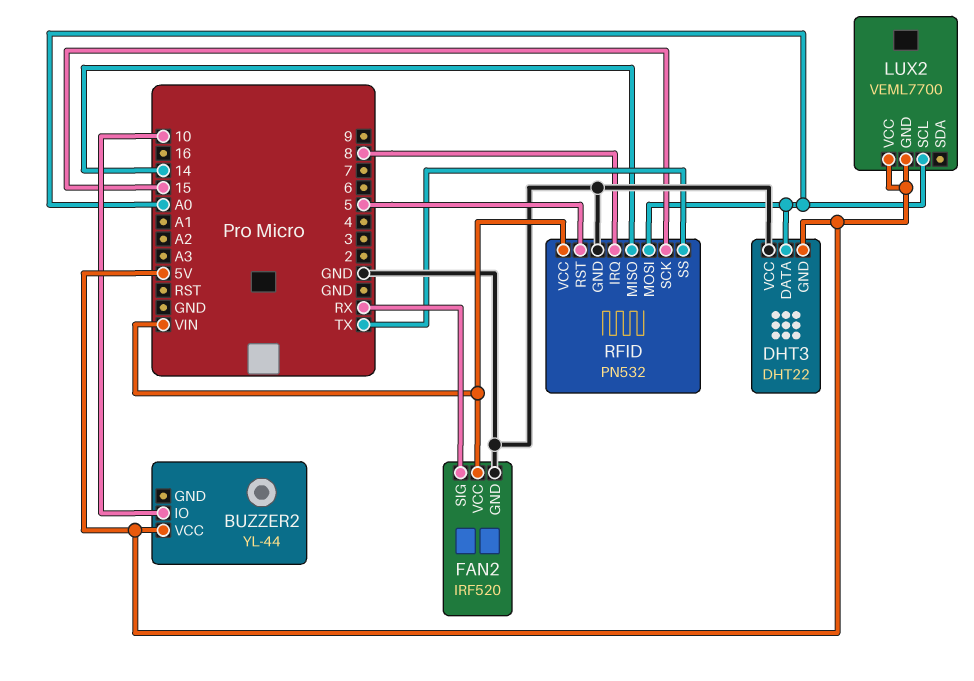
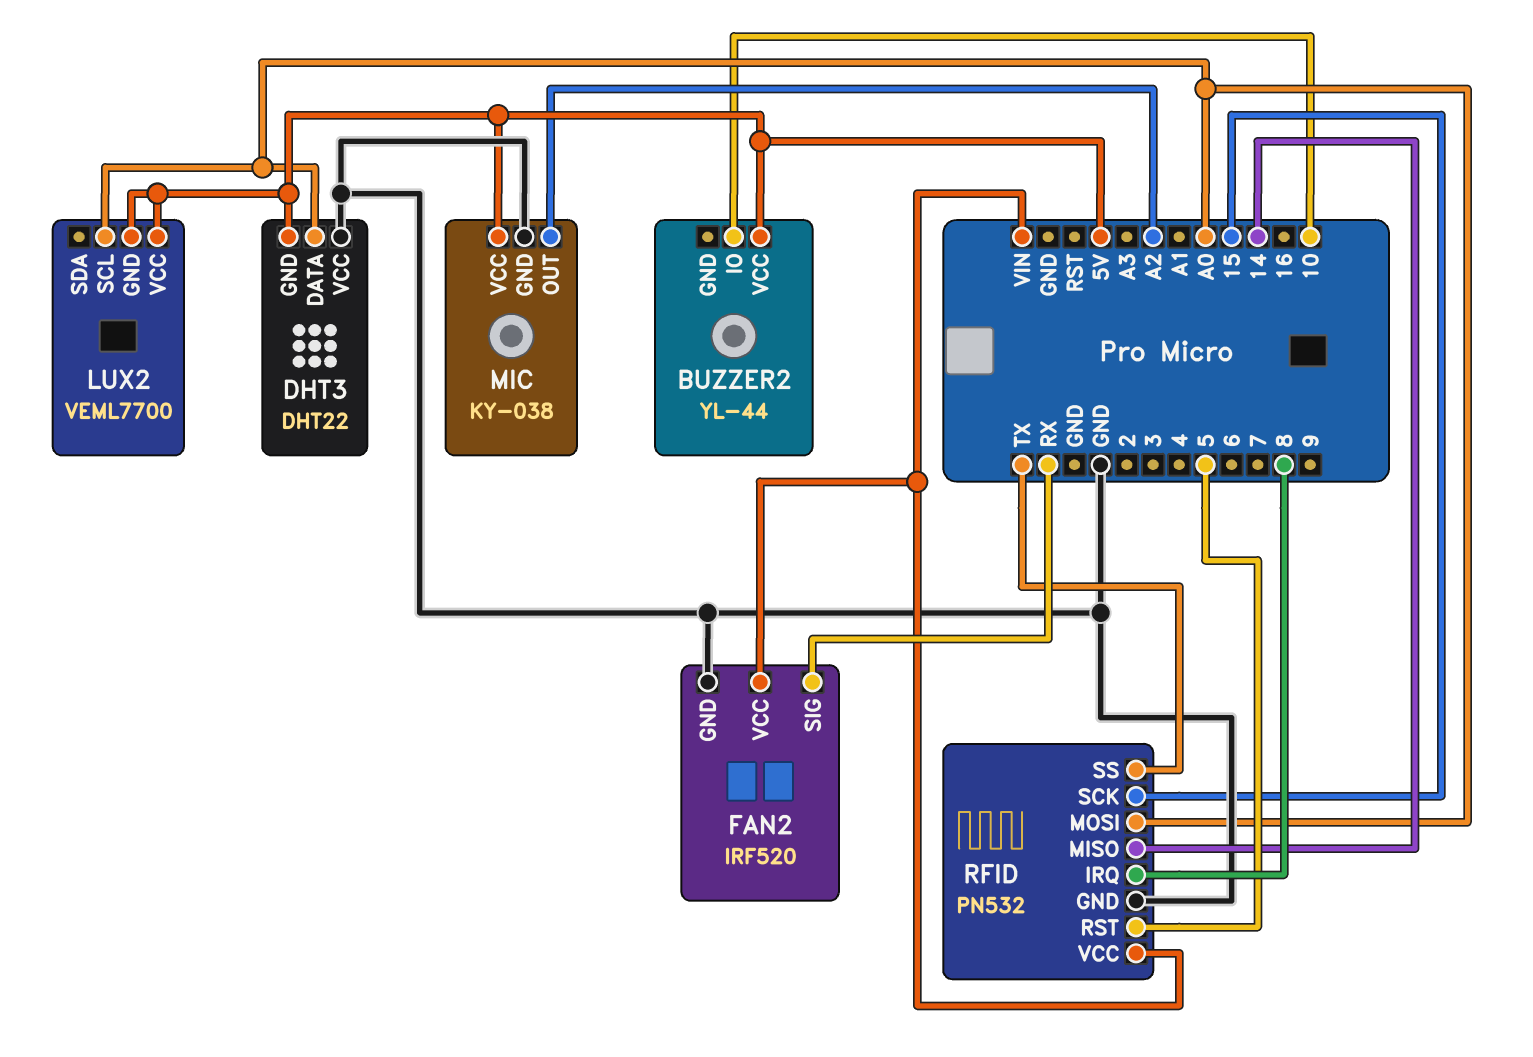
MIC: none -> KY-038
MIC pin GND: none -> GND
MIC pin OUT: none -> A2
MIC pin VCC: none -> 5V

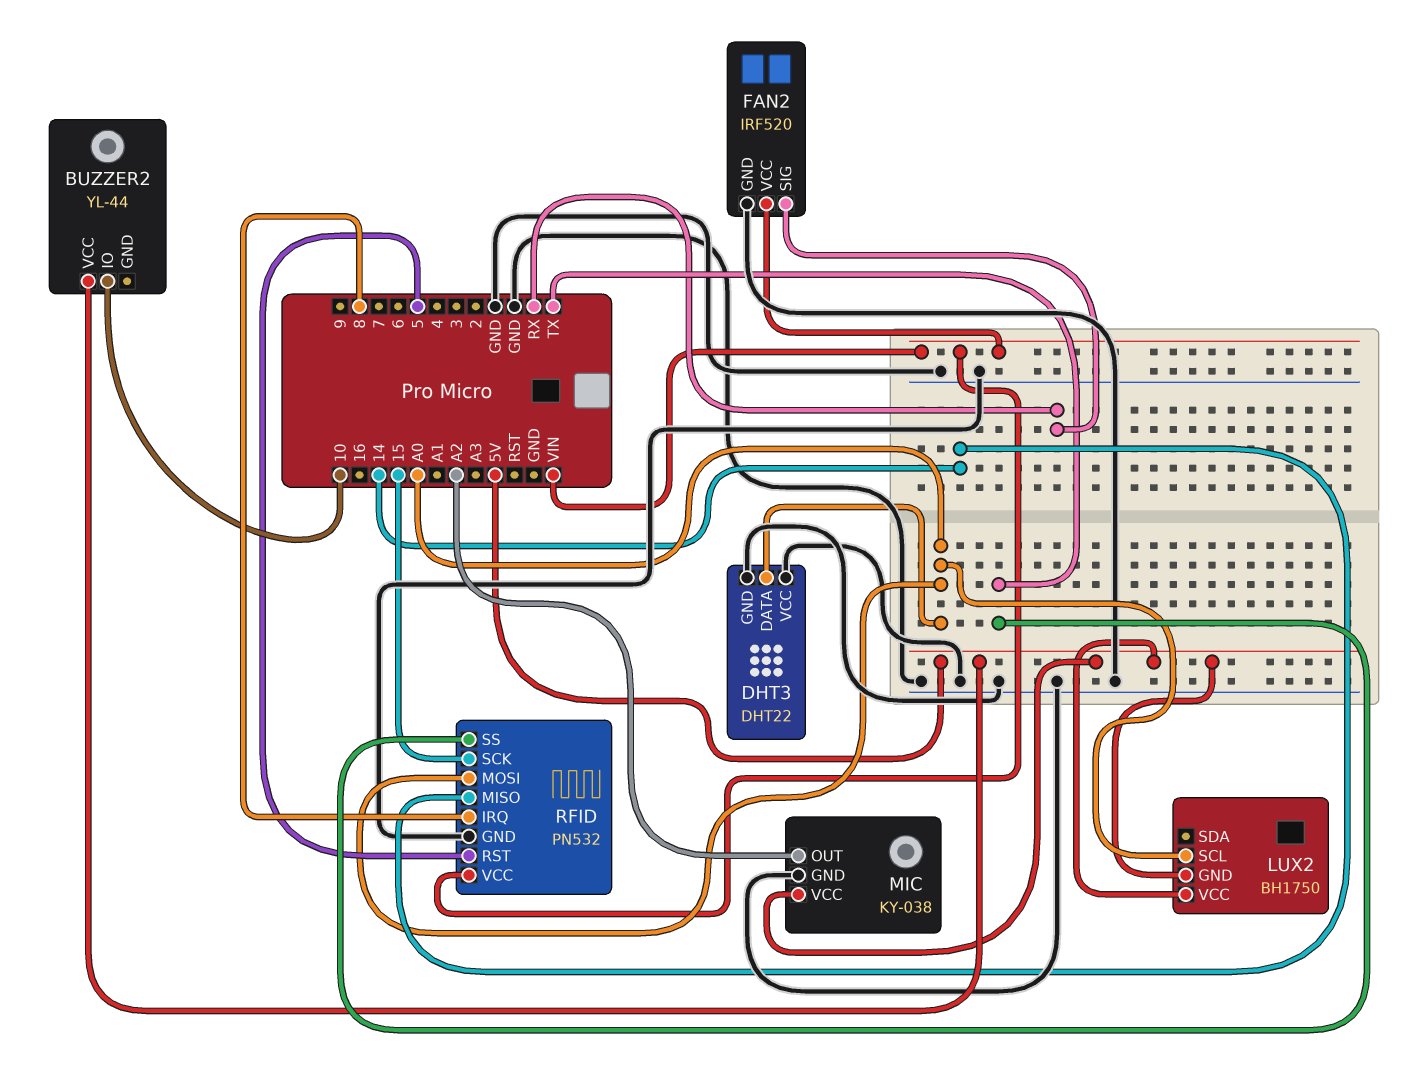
DHT3 pin GND: 5V -> GND
LUX2: VEML7700 -> BH1750

